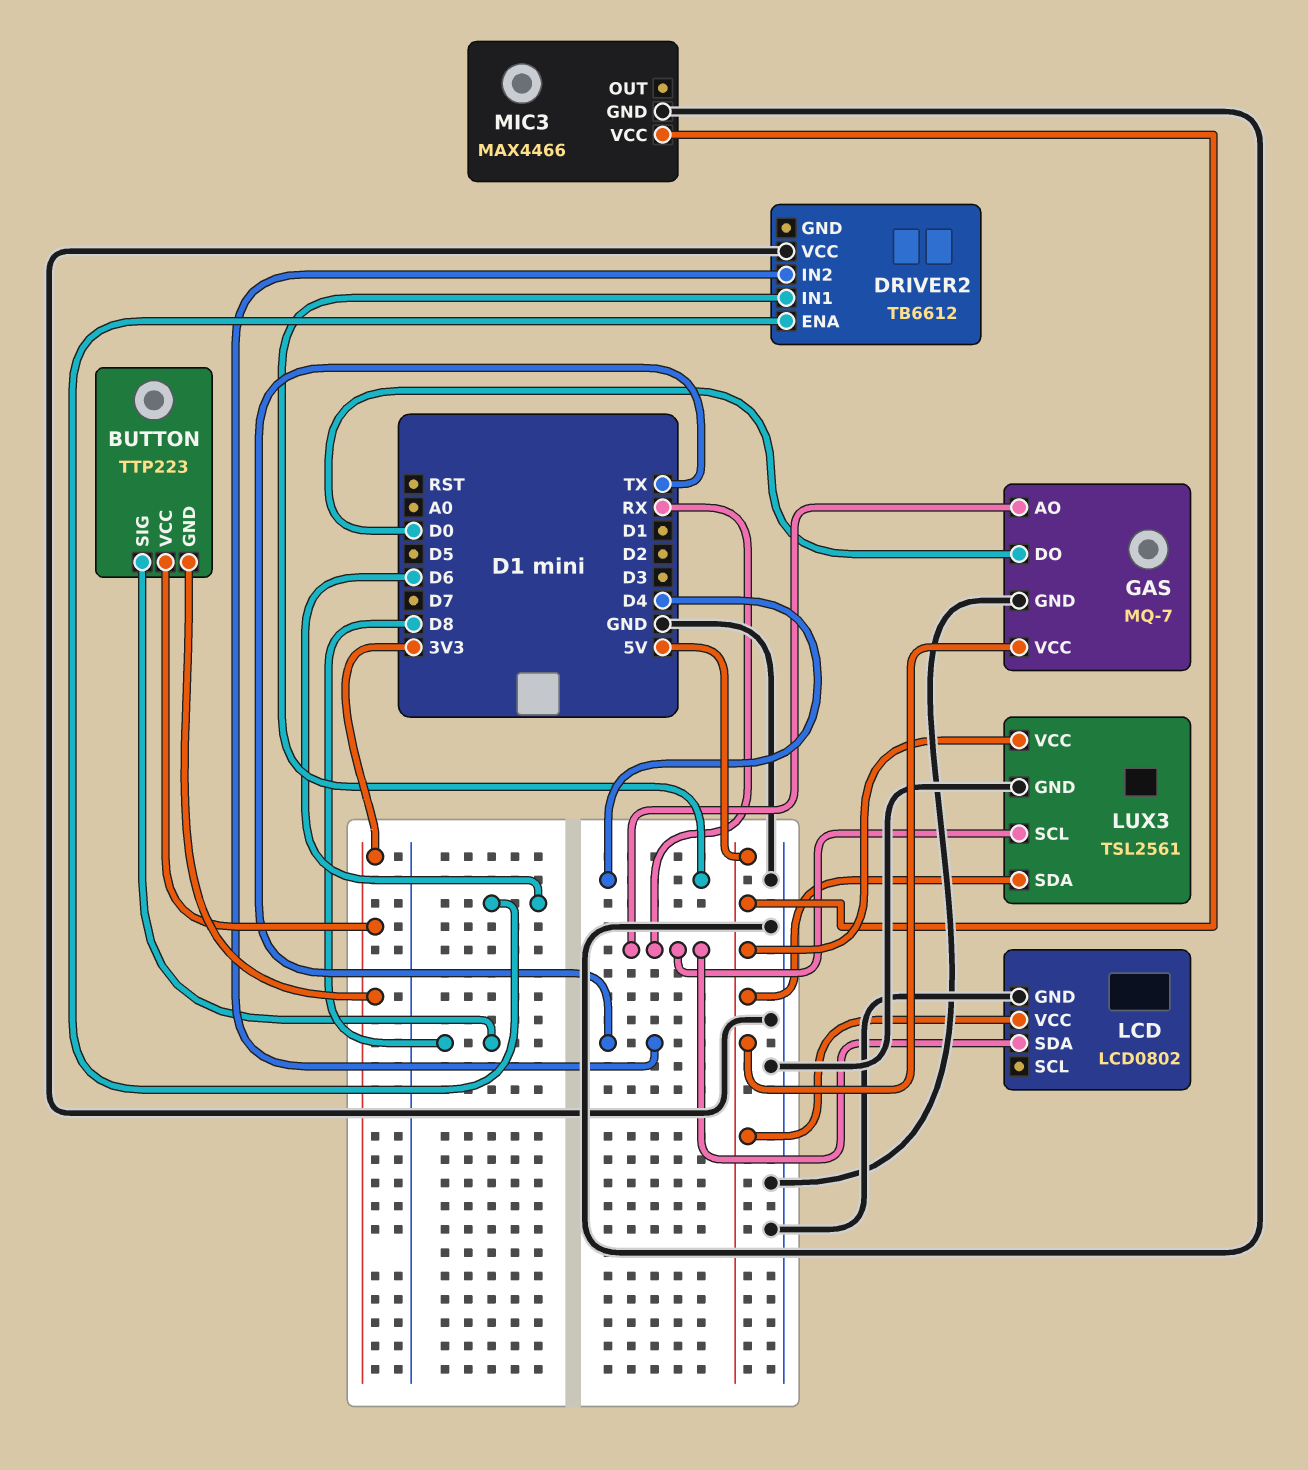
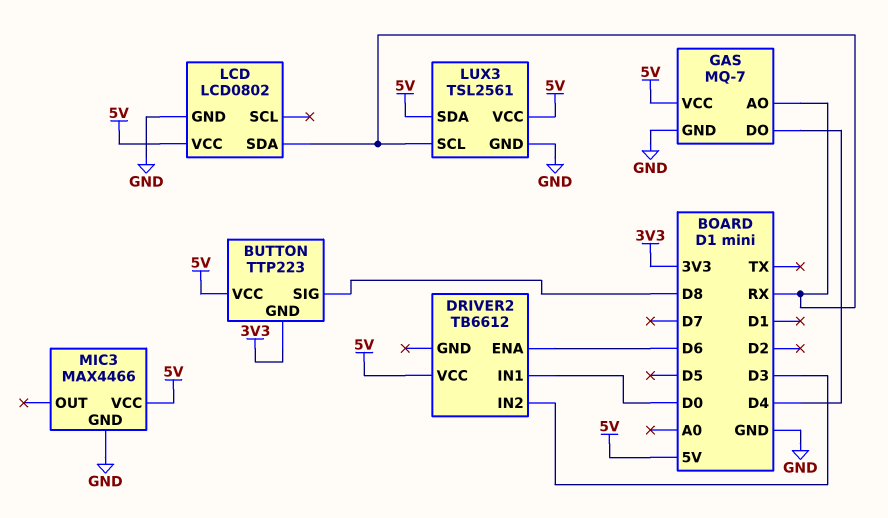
BUTTON pin VCC: 3V3 -> 5V
DRIVER2 pin IN1: D4 -> D0
DRIVER2 pin IN2: TX -> D3
DRIVER2 pin VCC: GND -> 5V
GAS pin DO: D0 -> D4

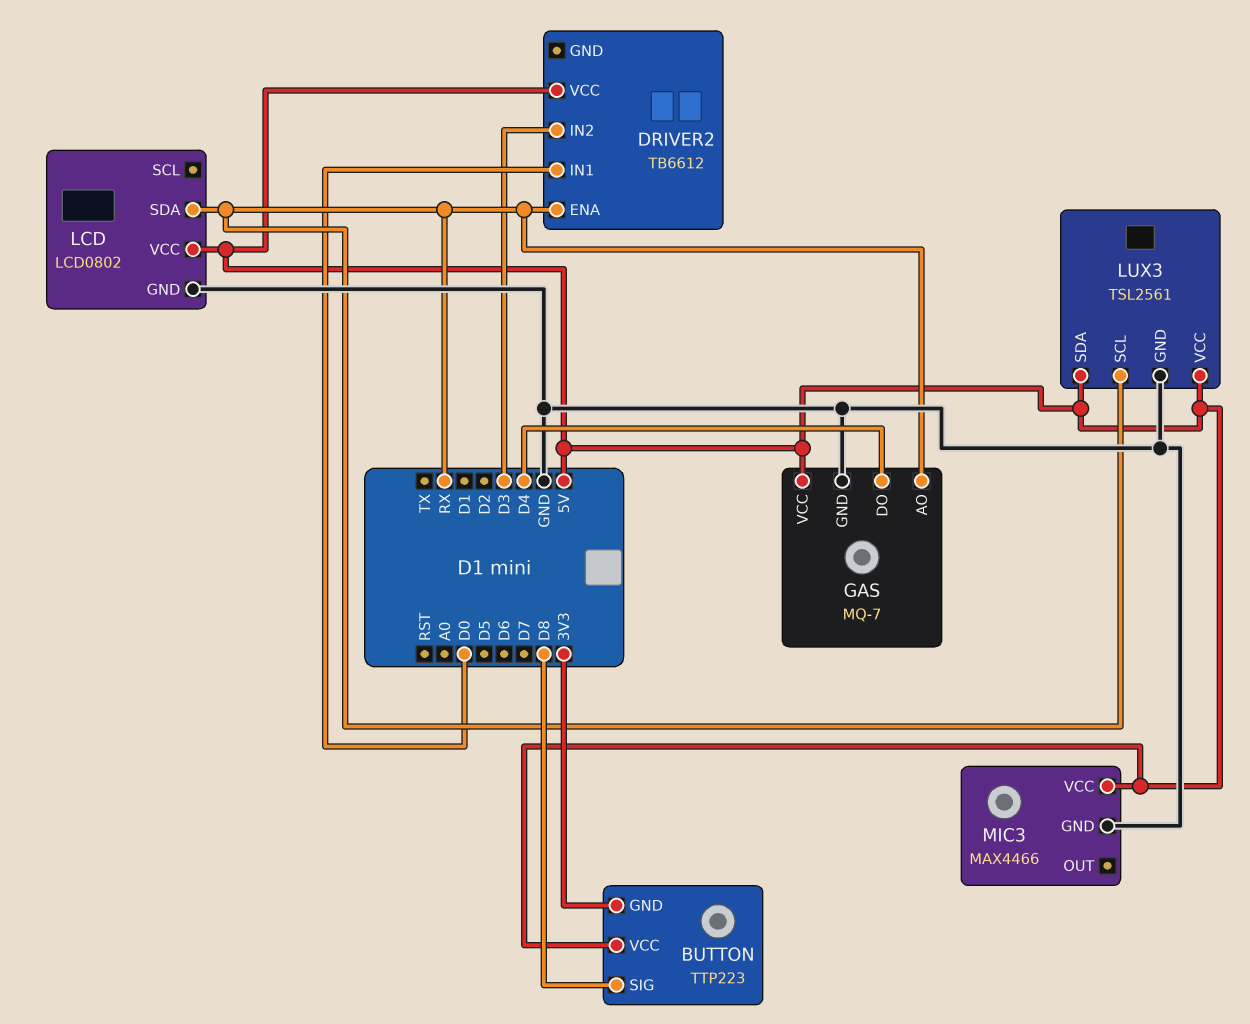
DRIVER2 pin ENA: D6 -> RX

